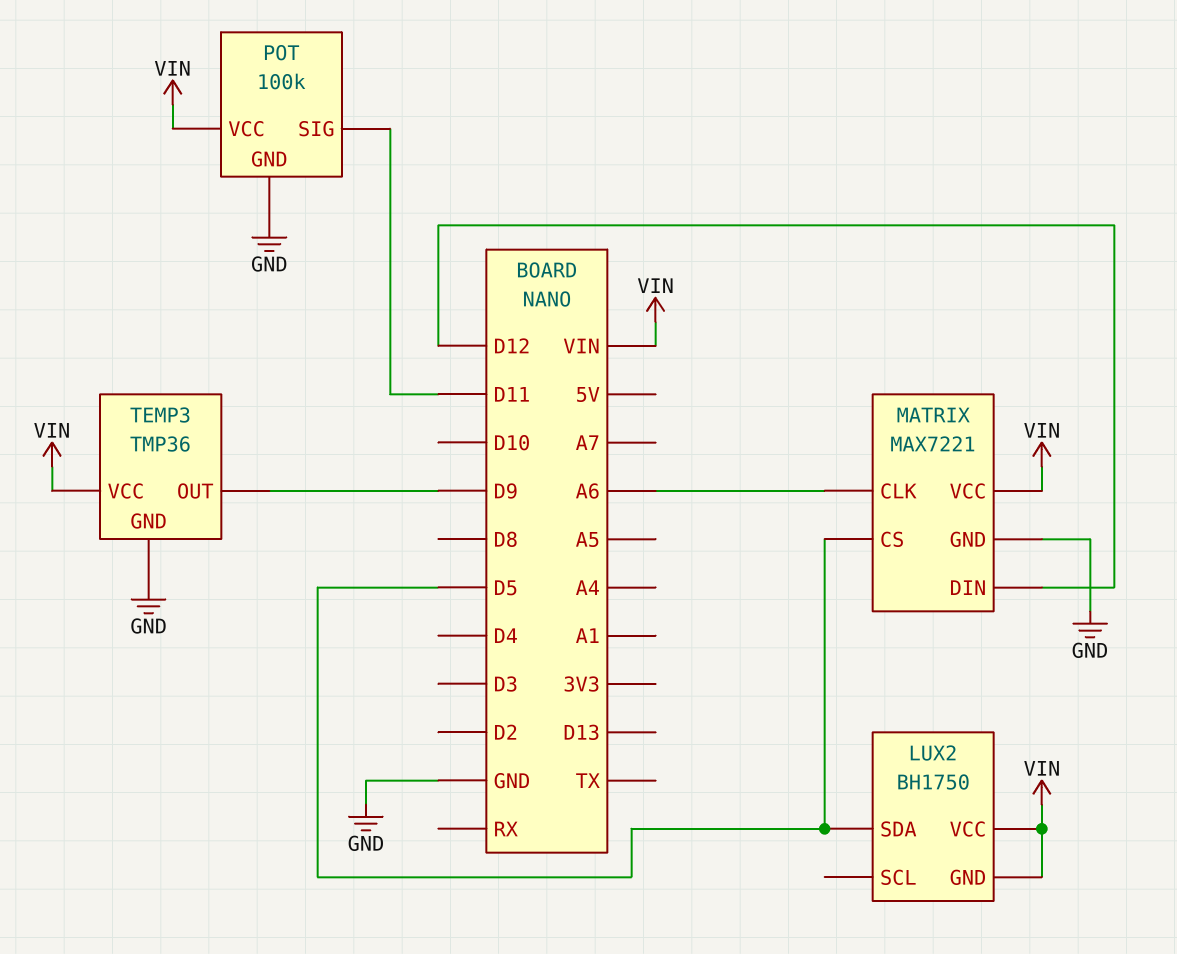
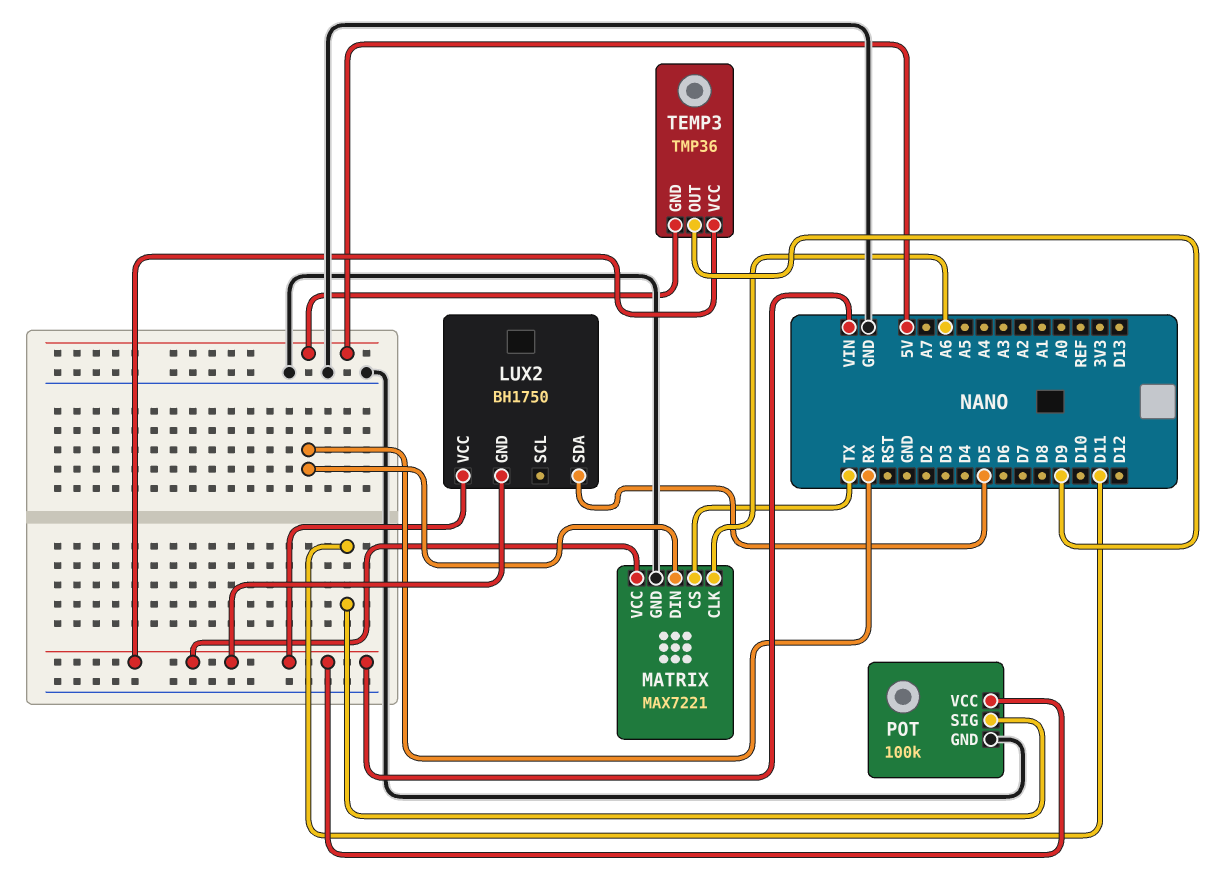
MATRIX pin CS: D5 -> TX
MATRIX pin DIN: D12 -> RX
TEMP3 pin GND: GND -> 5V

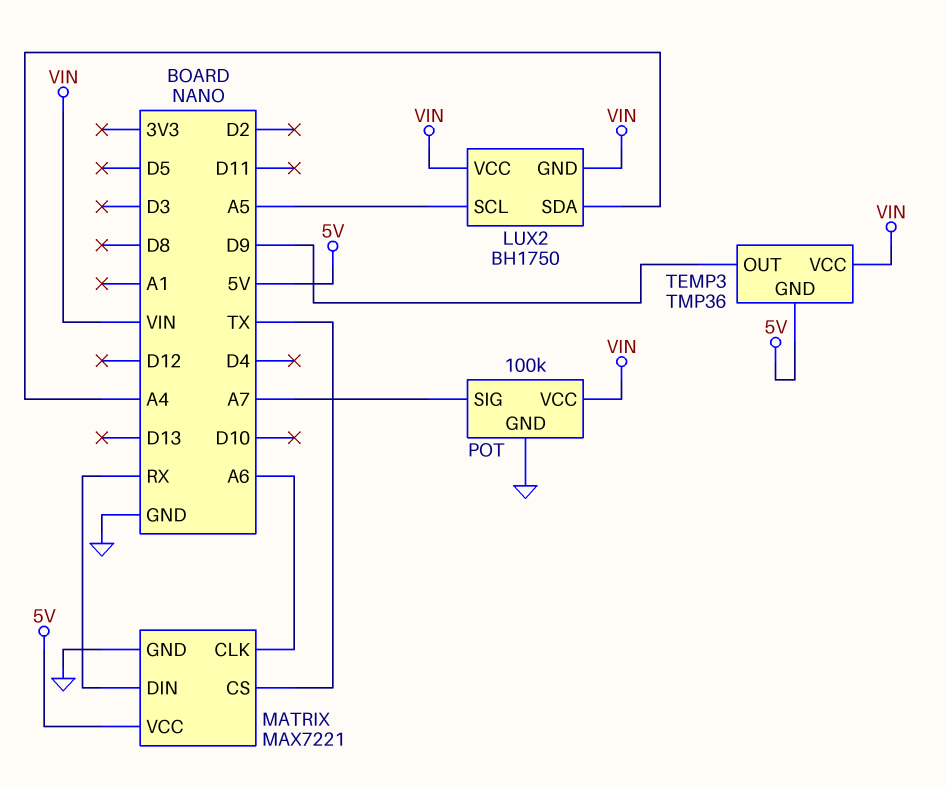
LUX2 pin SCL: none -> A5
LUX2 pin SDA: D5 -> A4
MATRIX pin VCC: VIN -> 5V
POT pin SIG: D11 -> A7

